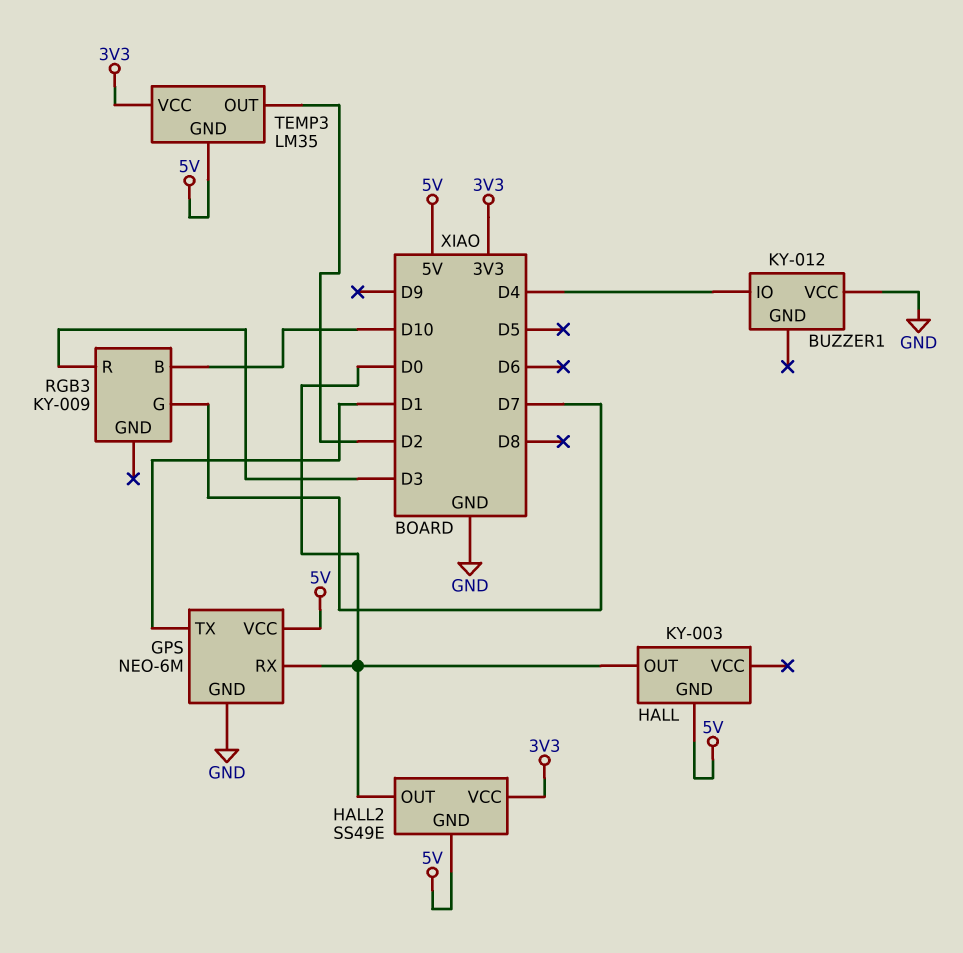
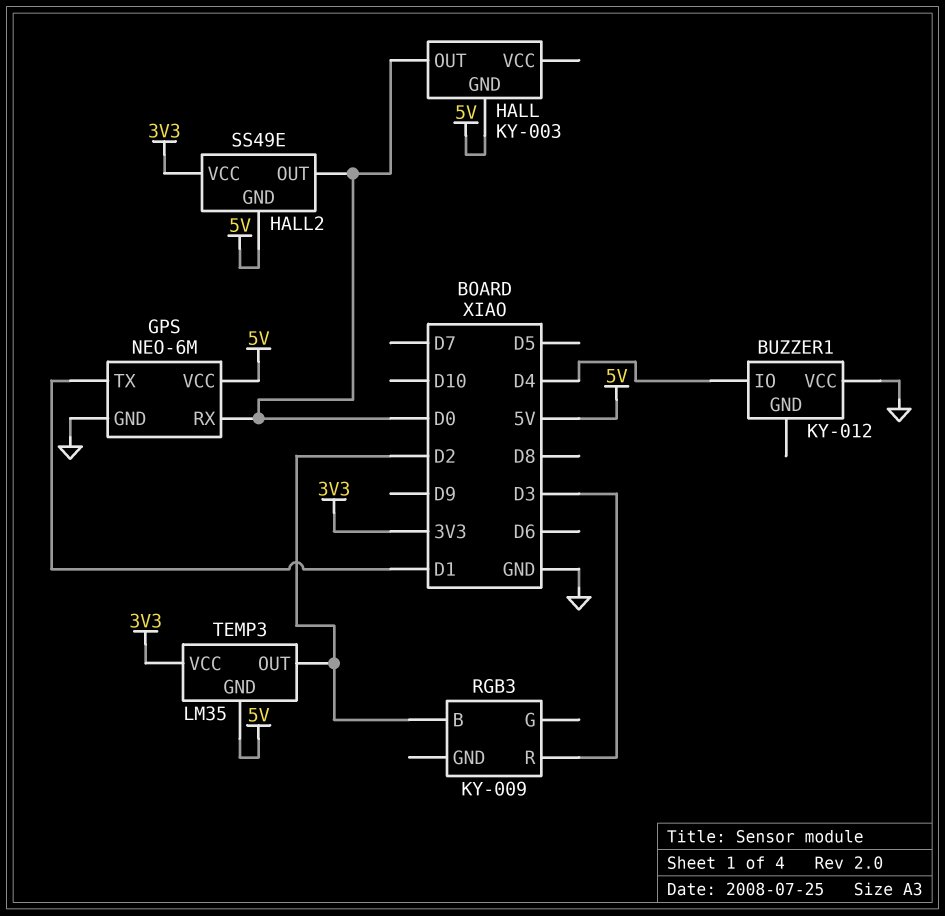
RGB3 pin B: D10 -> D2
RGB3 pin G: D7 -> none

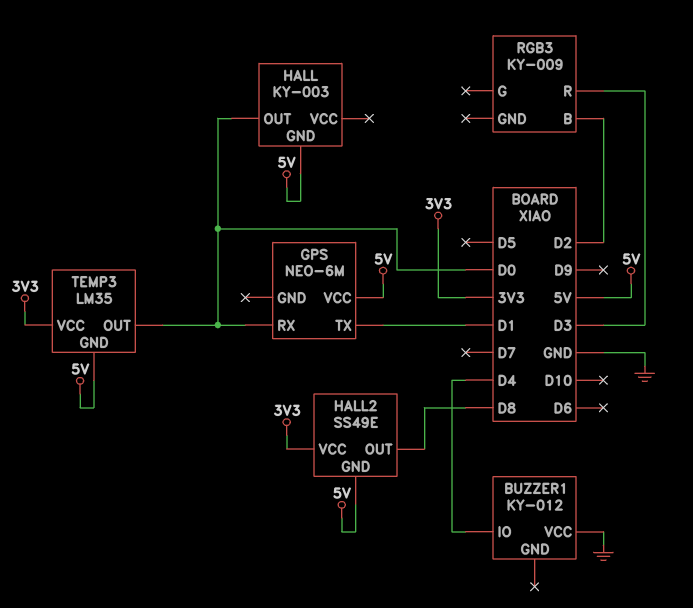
GPS pin GND: GND -> none
HALL2 pin OUT: D0 -> D8
TEMP3 pin OUT: D2 -> D0

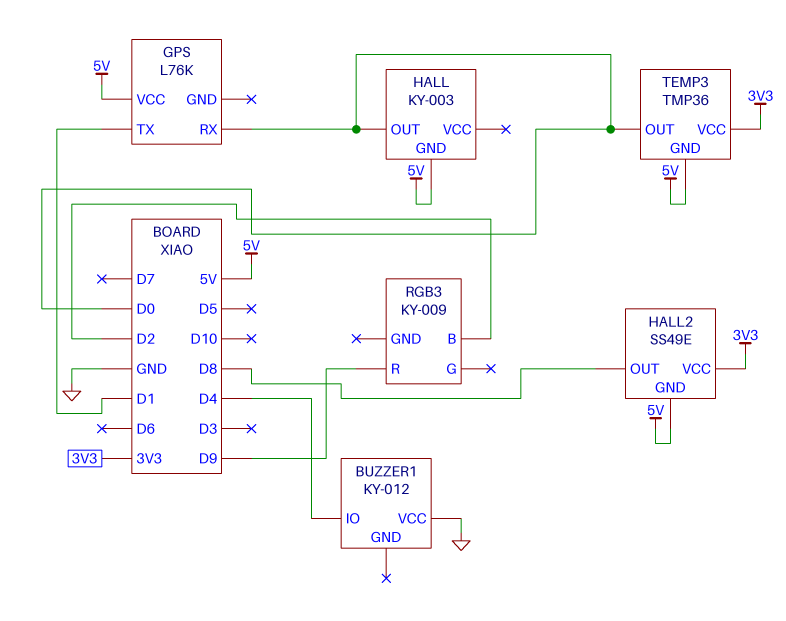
GPS: NEO-6M -> L76K
RGB3 pin R: D3 -> D9
TEMP3: LM35 -> TMP36

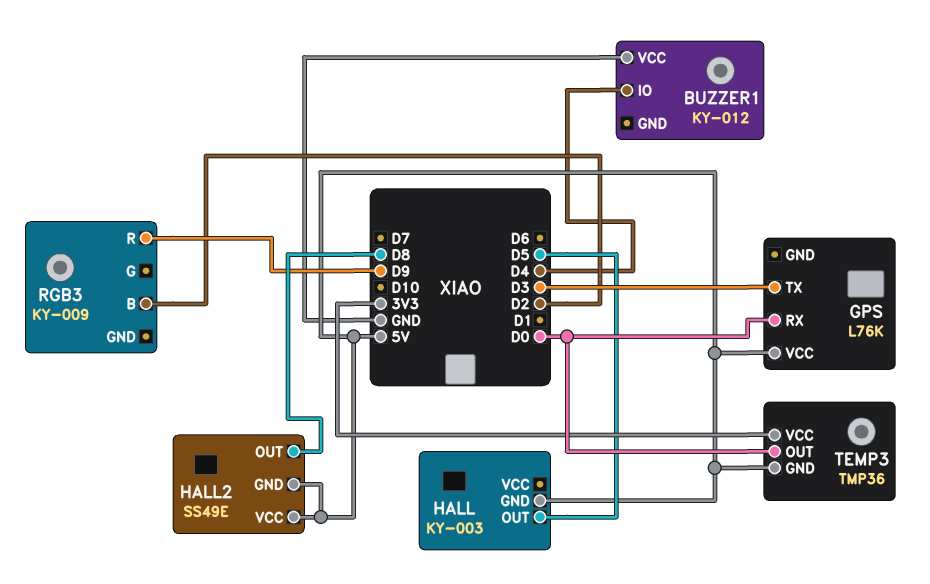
GPS pin TX: D1 -> D3
HALL pin OUT: D0 -> D5
HALL2 pin VCC: 3V3 -> 5V

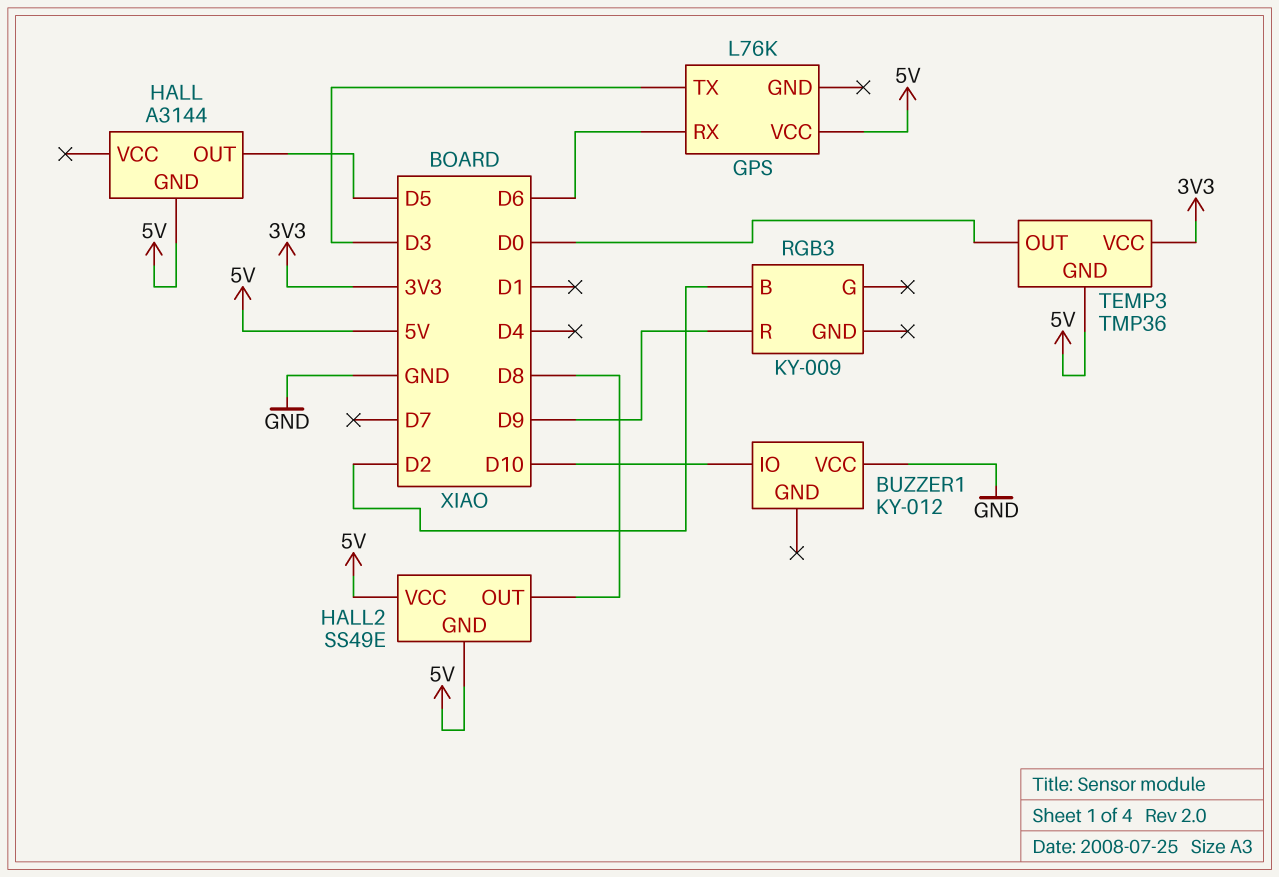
BUZZER1 pin IO: D4 -> D10
GPS pin RX: D0 -> D6
HALL: KY-003 -> A3144

